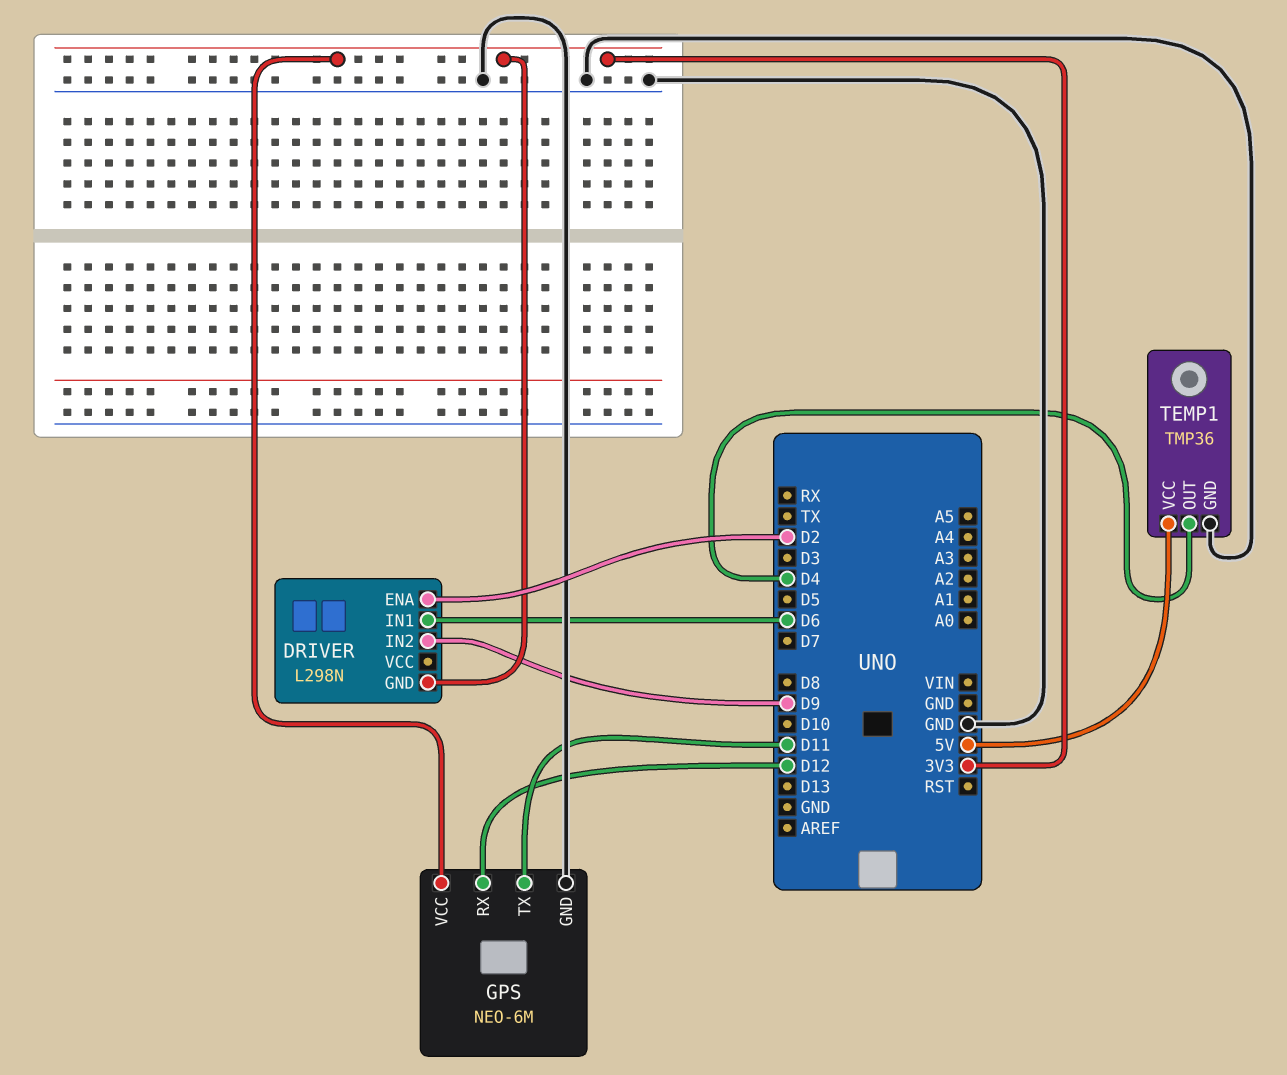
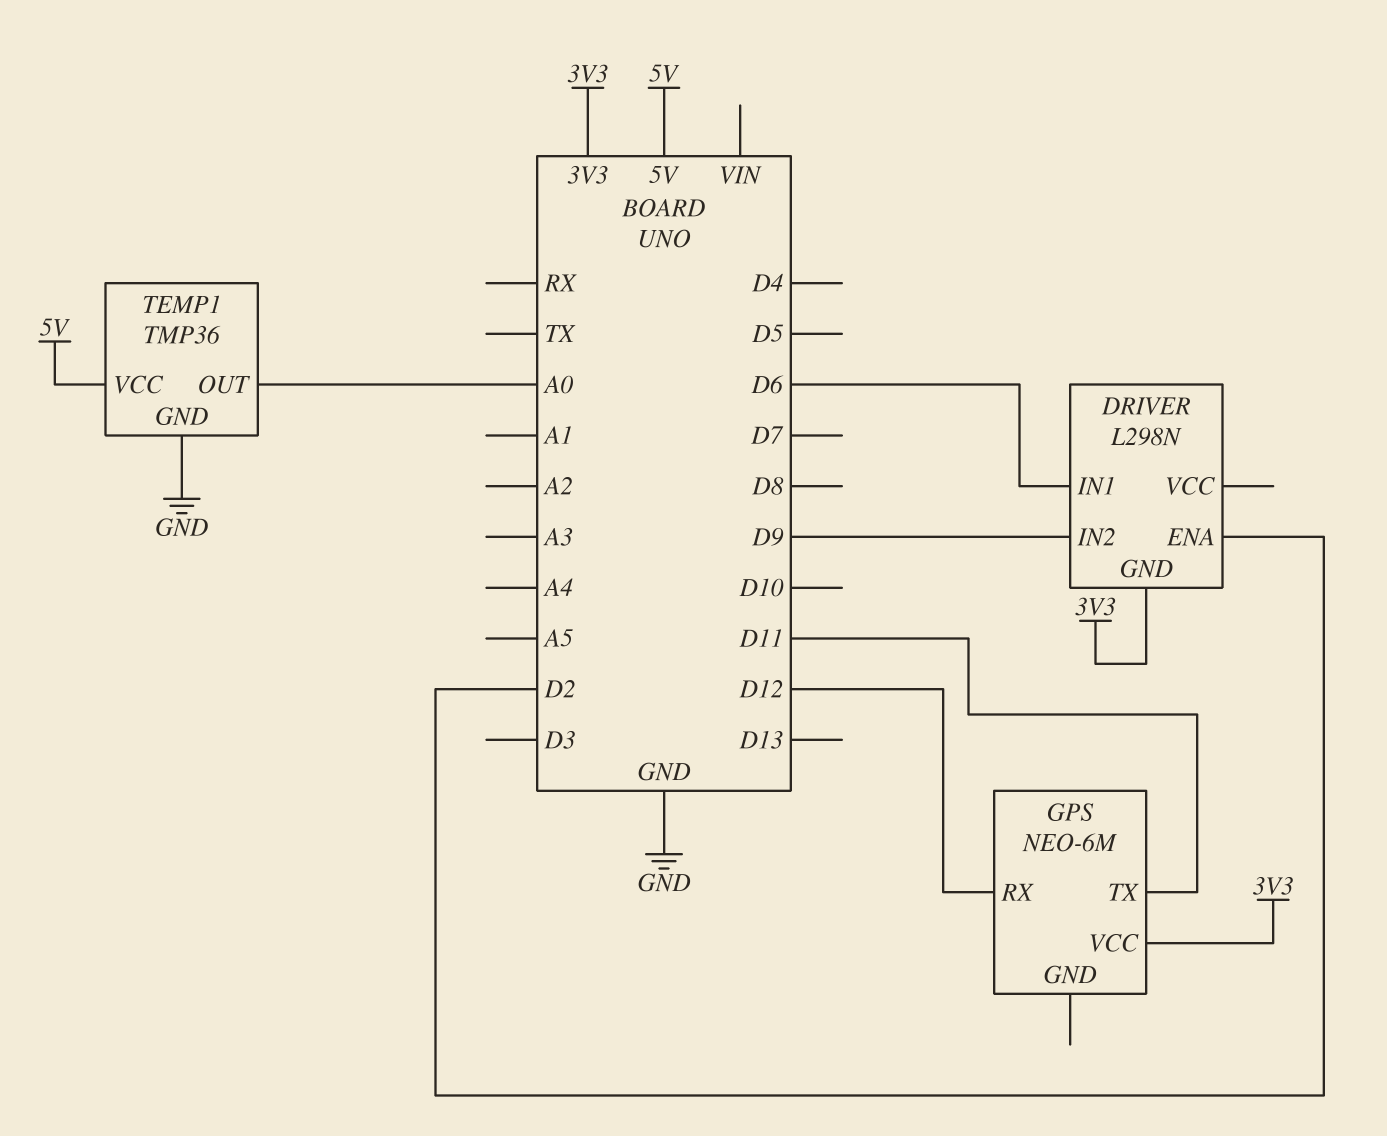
GPS pin GND: GND -> none
TEMP1 pin OUT: D4 -> A0

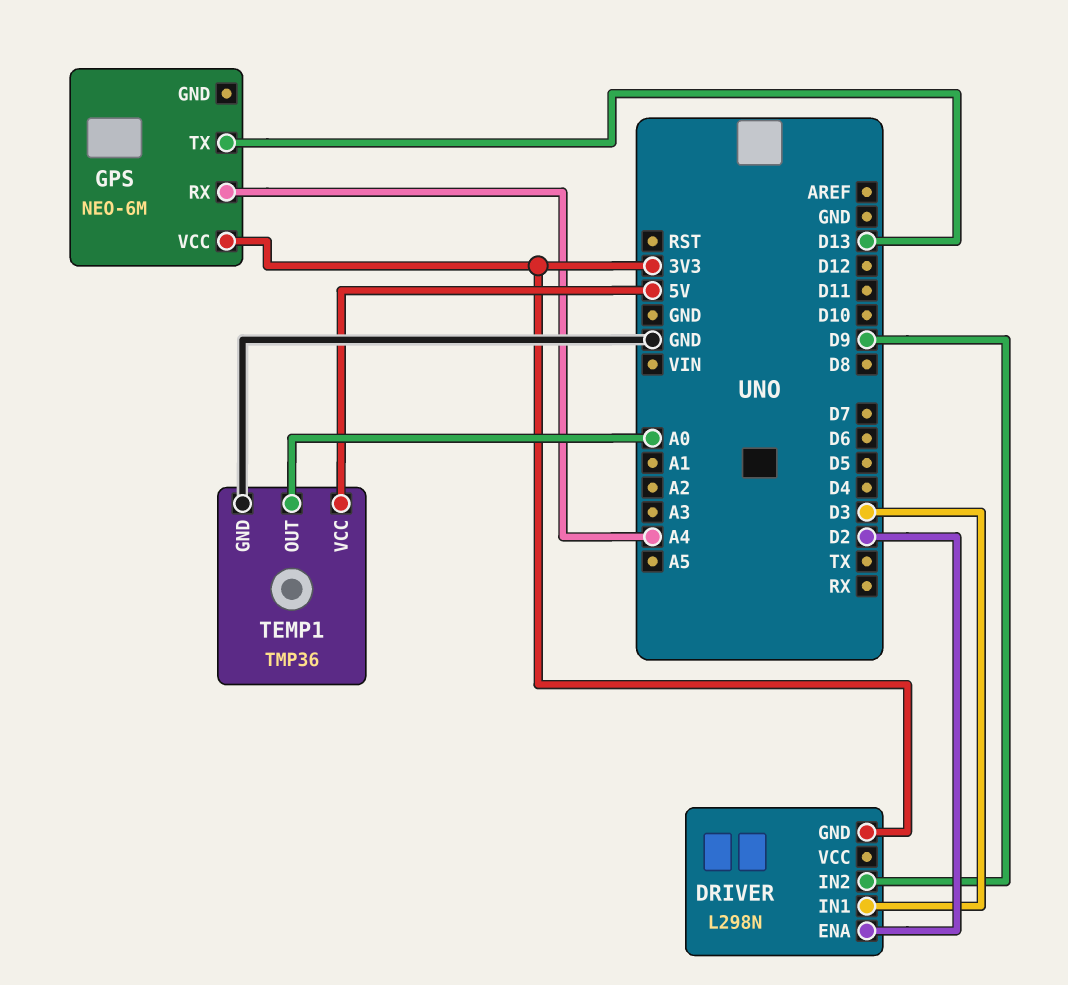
DRIVER pin IN1: D6 -> D3
GPS pin RX: D12 -> A4
GPS pin TX: D11 -> D13

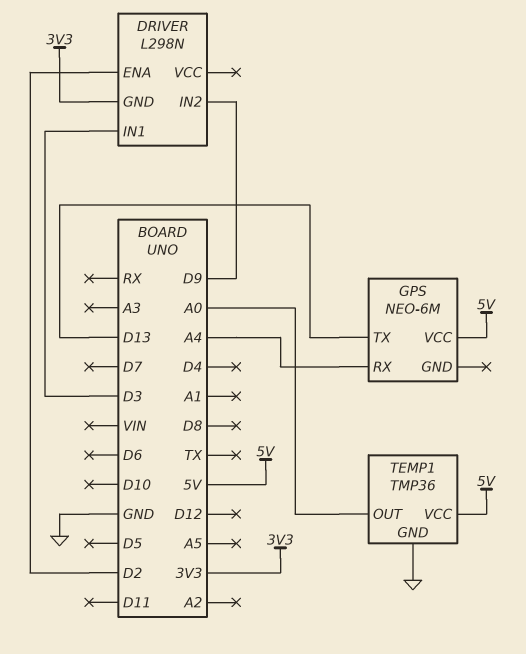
GPS pin VCC: 3V3 -> 5V

